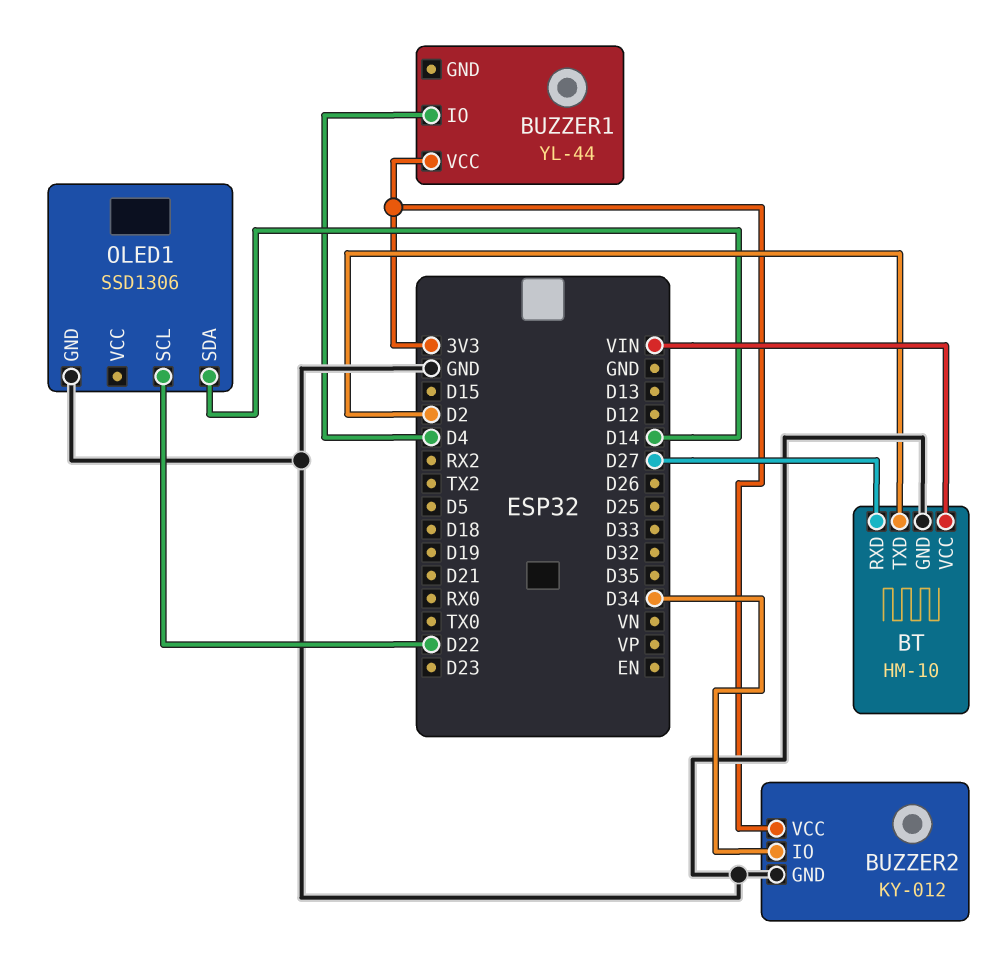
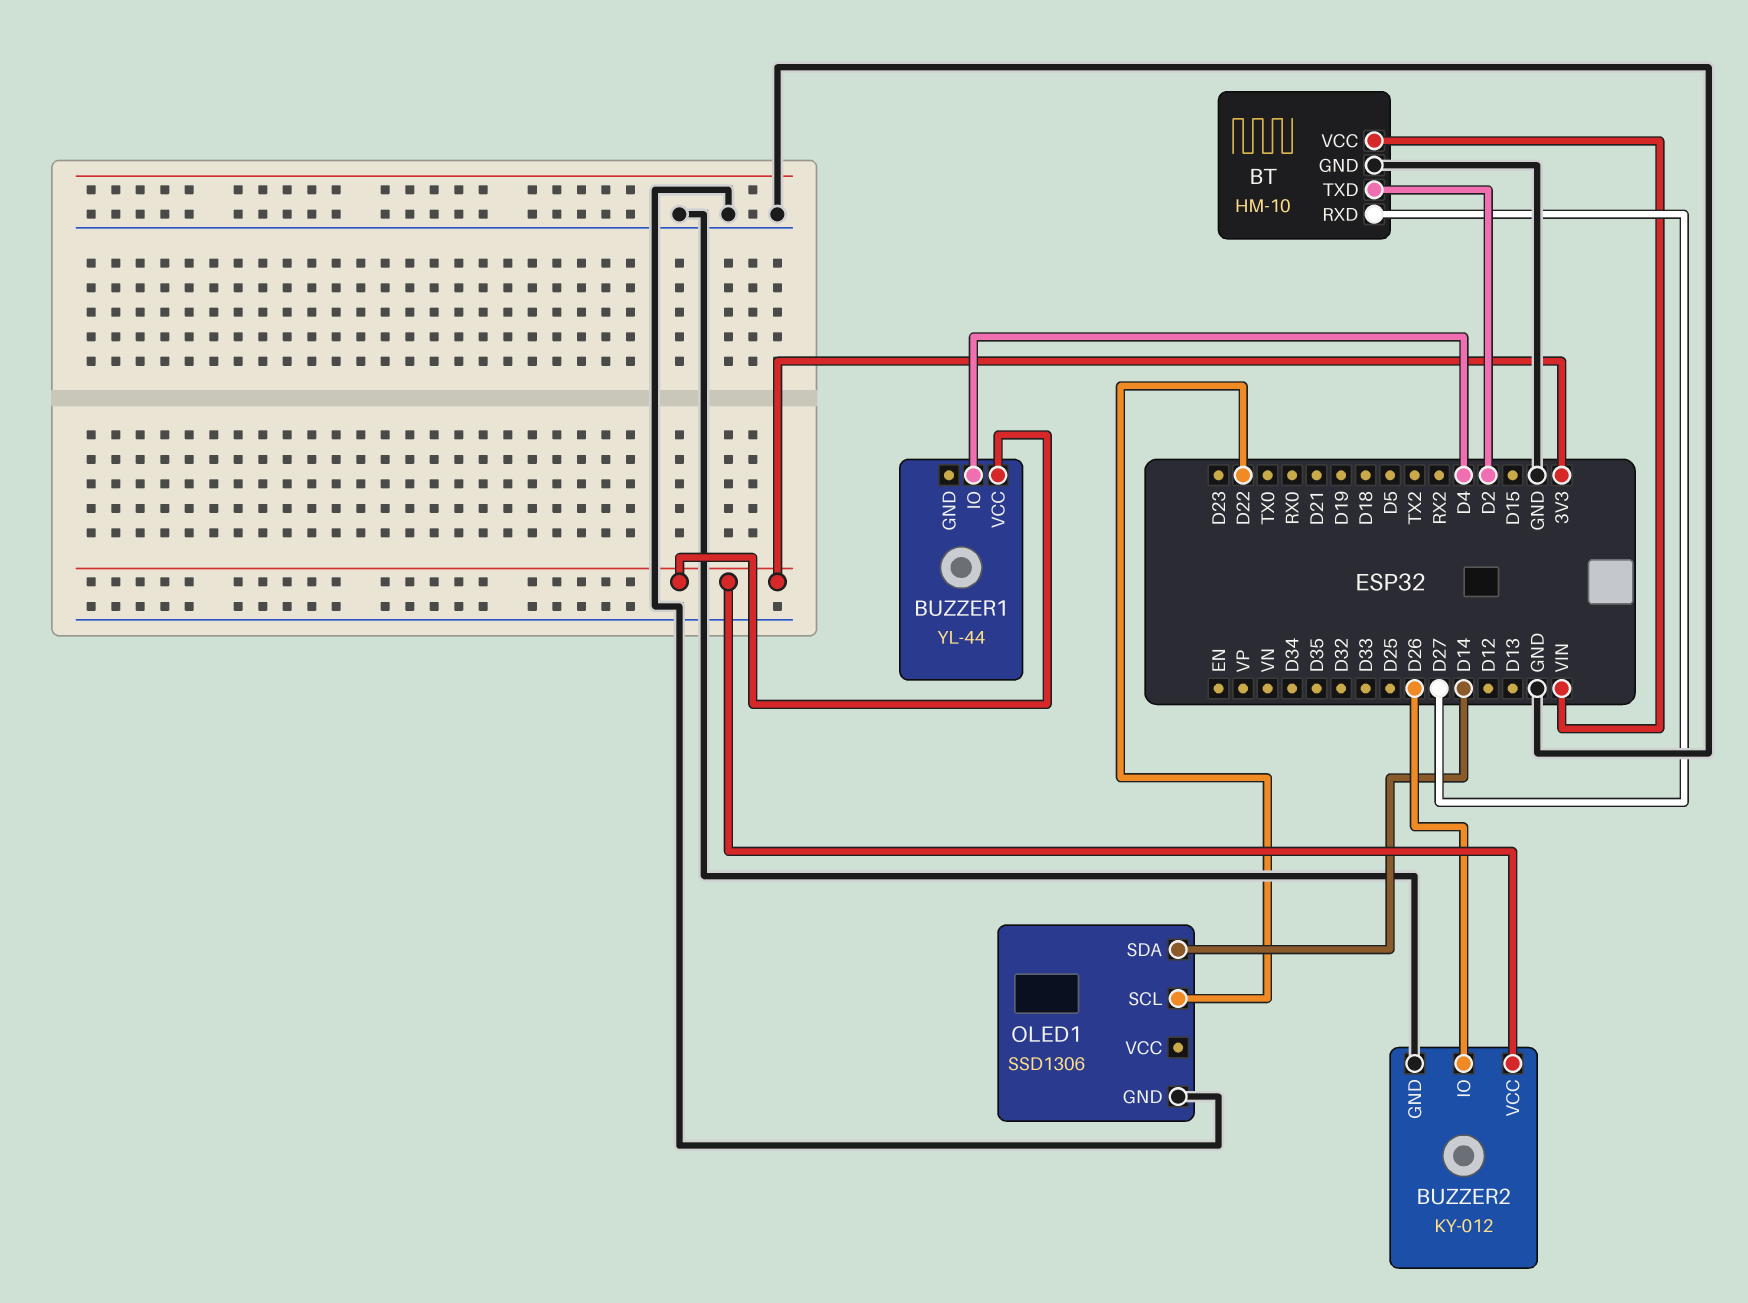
BUZZER2 pin IO: D34 -> D26

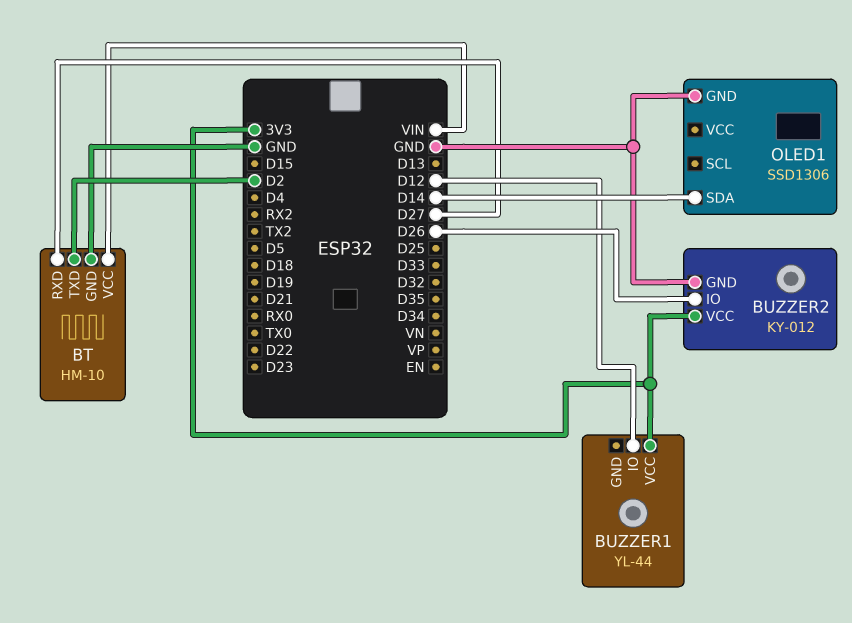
BUZZER1 pin IO: D4 -> D12
OLED1 pin SCL: D22 -> none

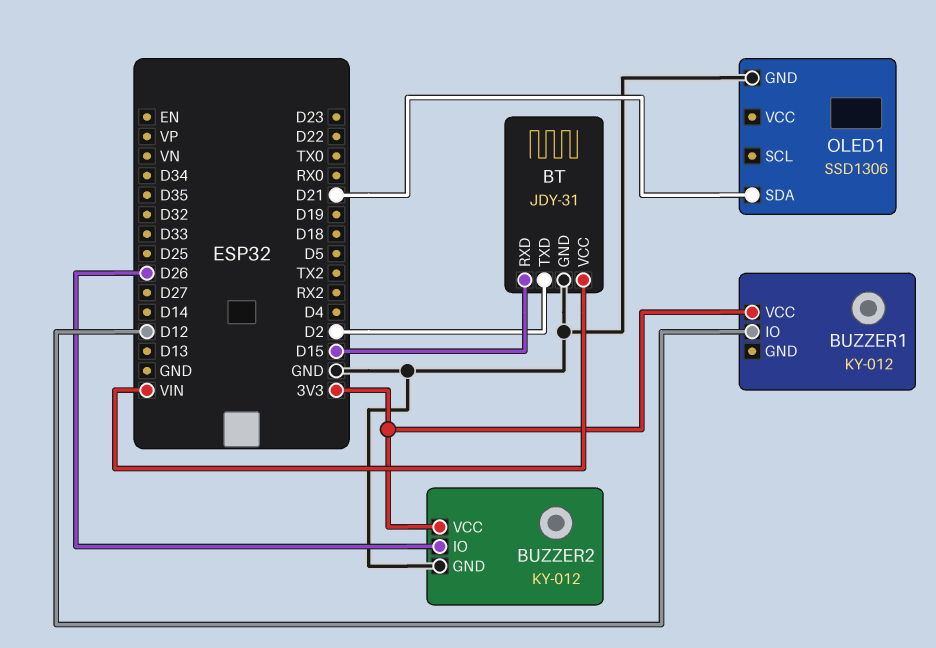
BT: HM-10 -> JDY-31
BT pin RXD: D27 -> D15
BUZZER1: YL-44 -> KY-012
OLED1 pin SDA: D14 -> D21

